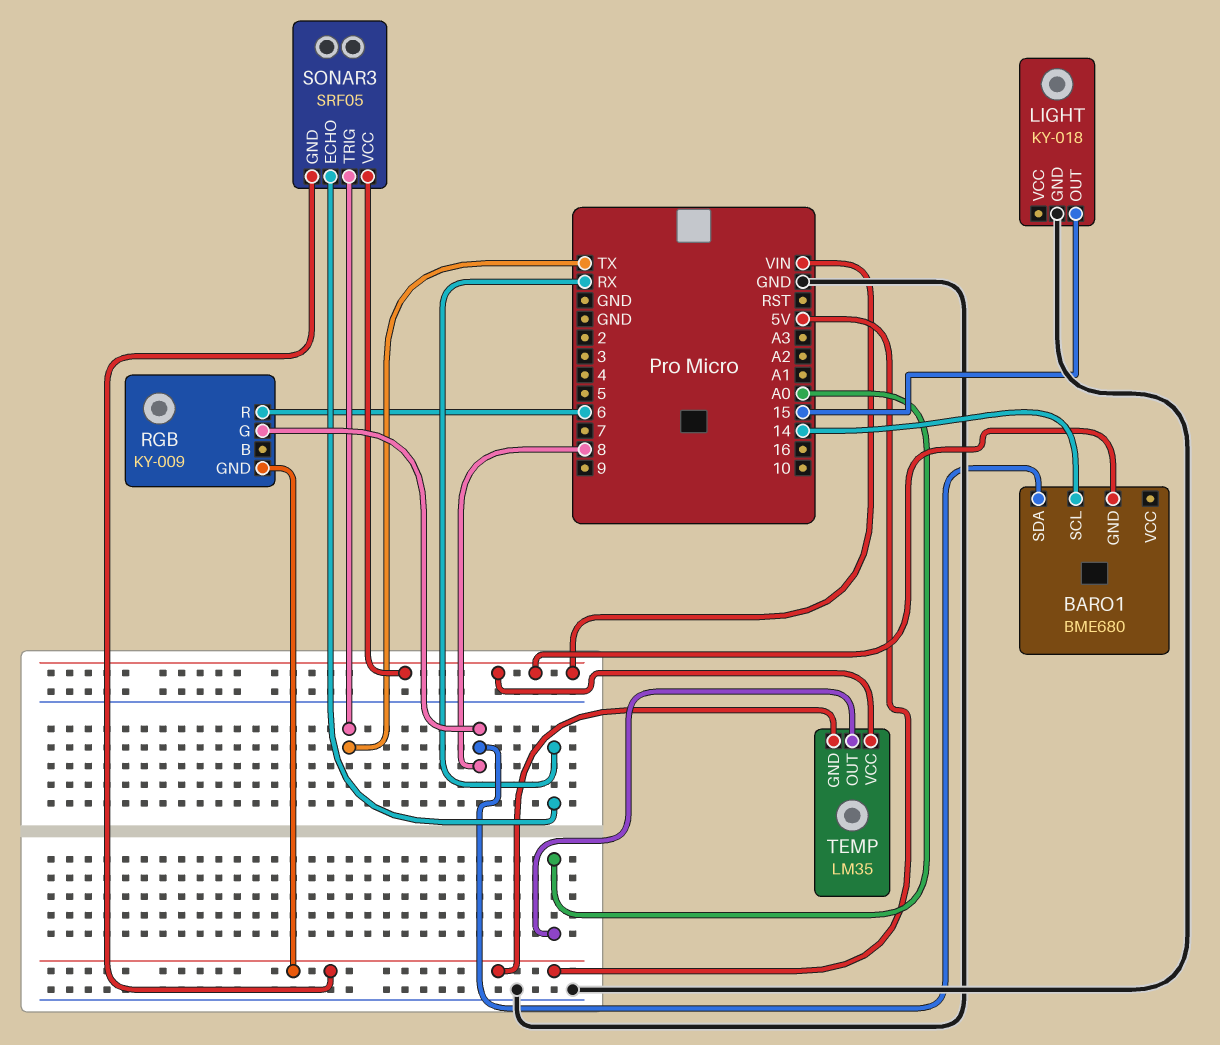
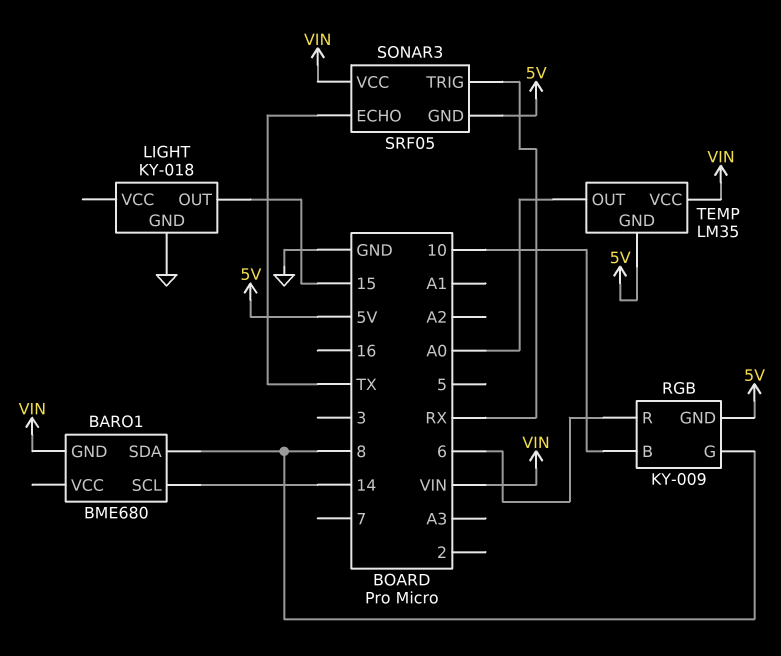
RGB pin B: none -> 10
SONAR3 pin ECHO: RX -> TX
SONAR3 pin TRIG: TX -> RX

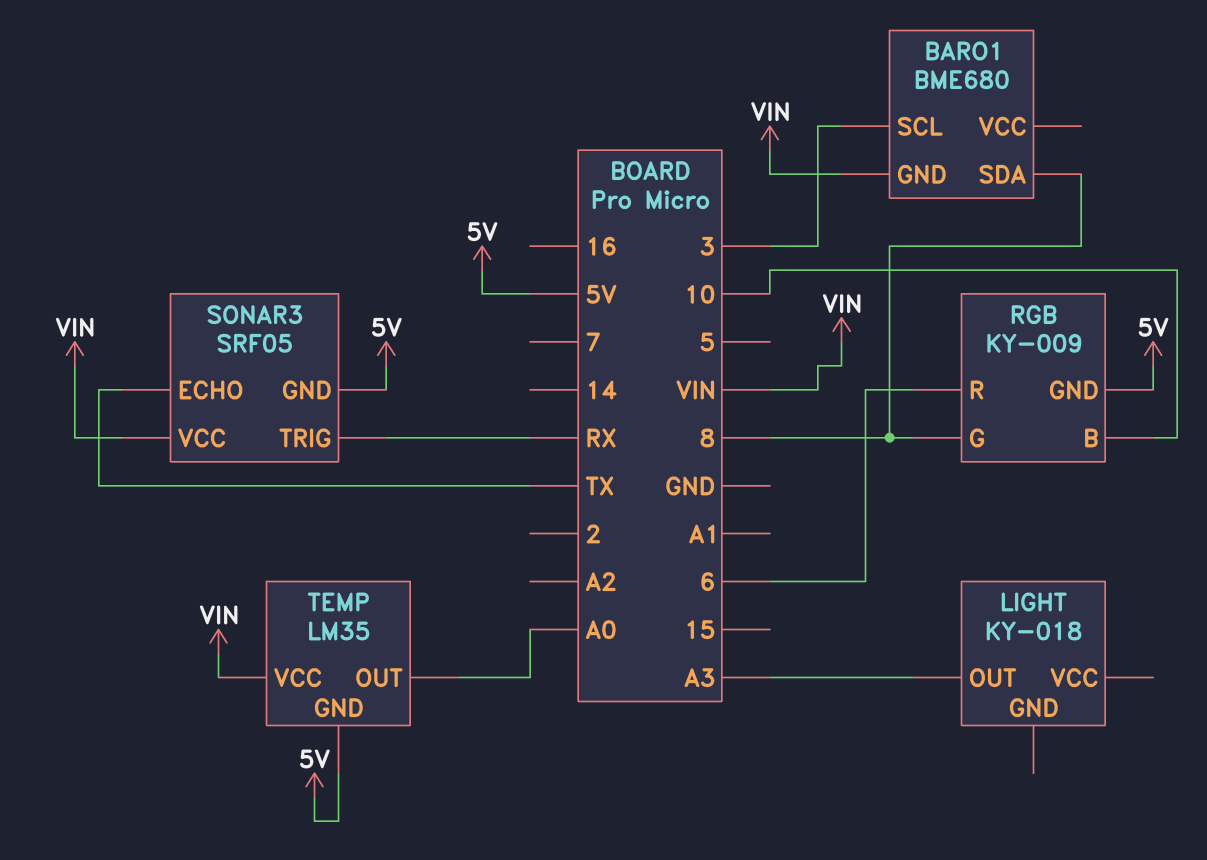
BARO1 pin SCL: 14 -> 3
LIGHT pin GND: GND -> none
LIGHT pin OUT: 15 -> A3

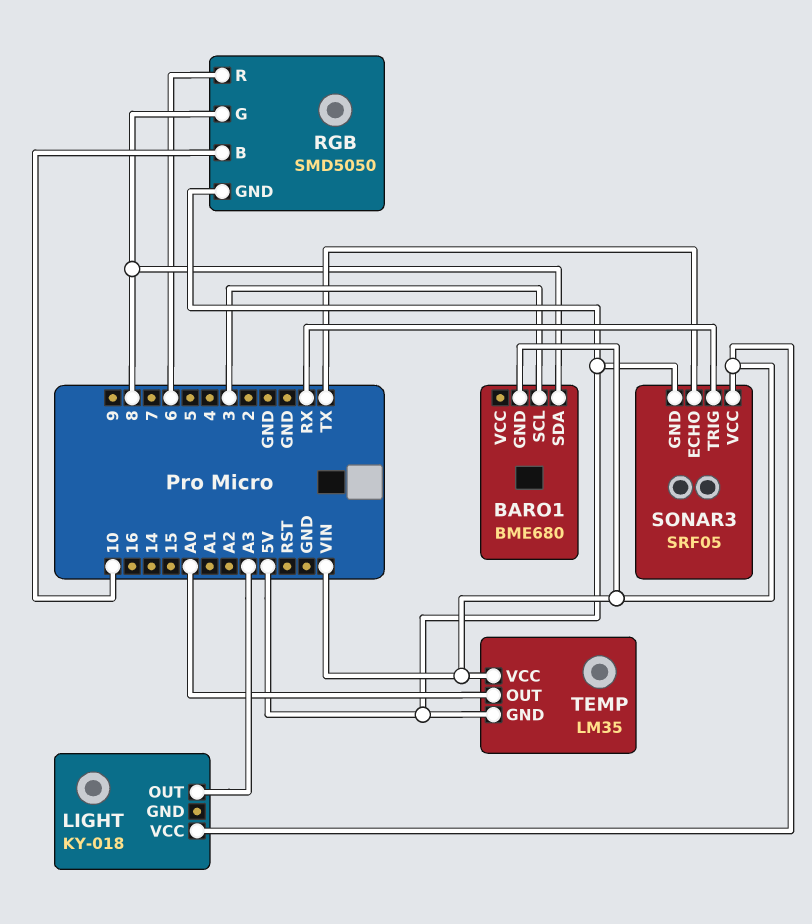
LIGHT pin VCC: none -> VIN
RGB: KY-009 -> SMD5050

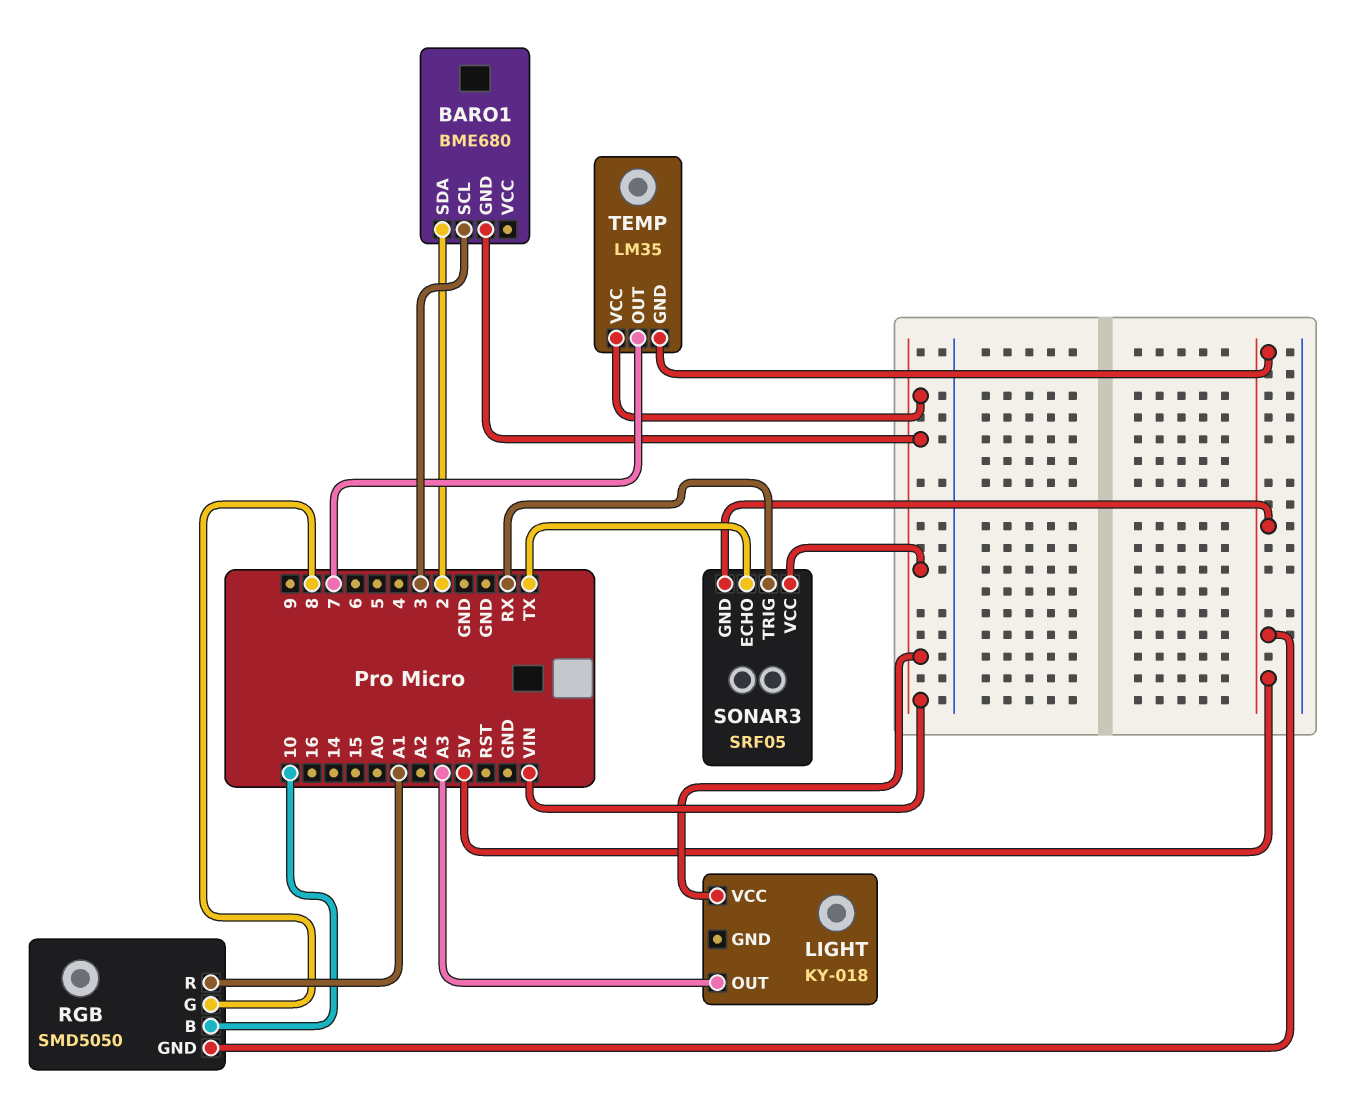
BARO1 pin SDA: 8 -> 2
RGB pin R: 6 -> A1
TEMP pin OUT: A0 -> 7

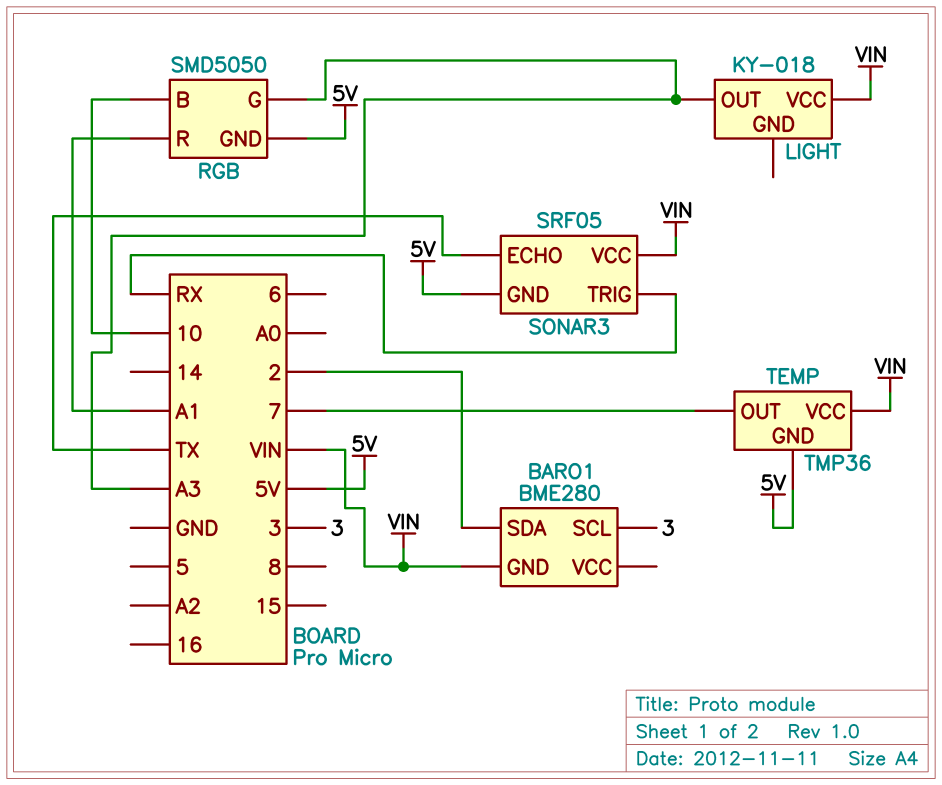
BARO1: BME680 -> BME280
RGB pin G: 8 -> A3
TEMP: LM35 -> TMP36

